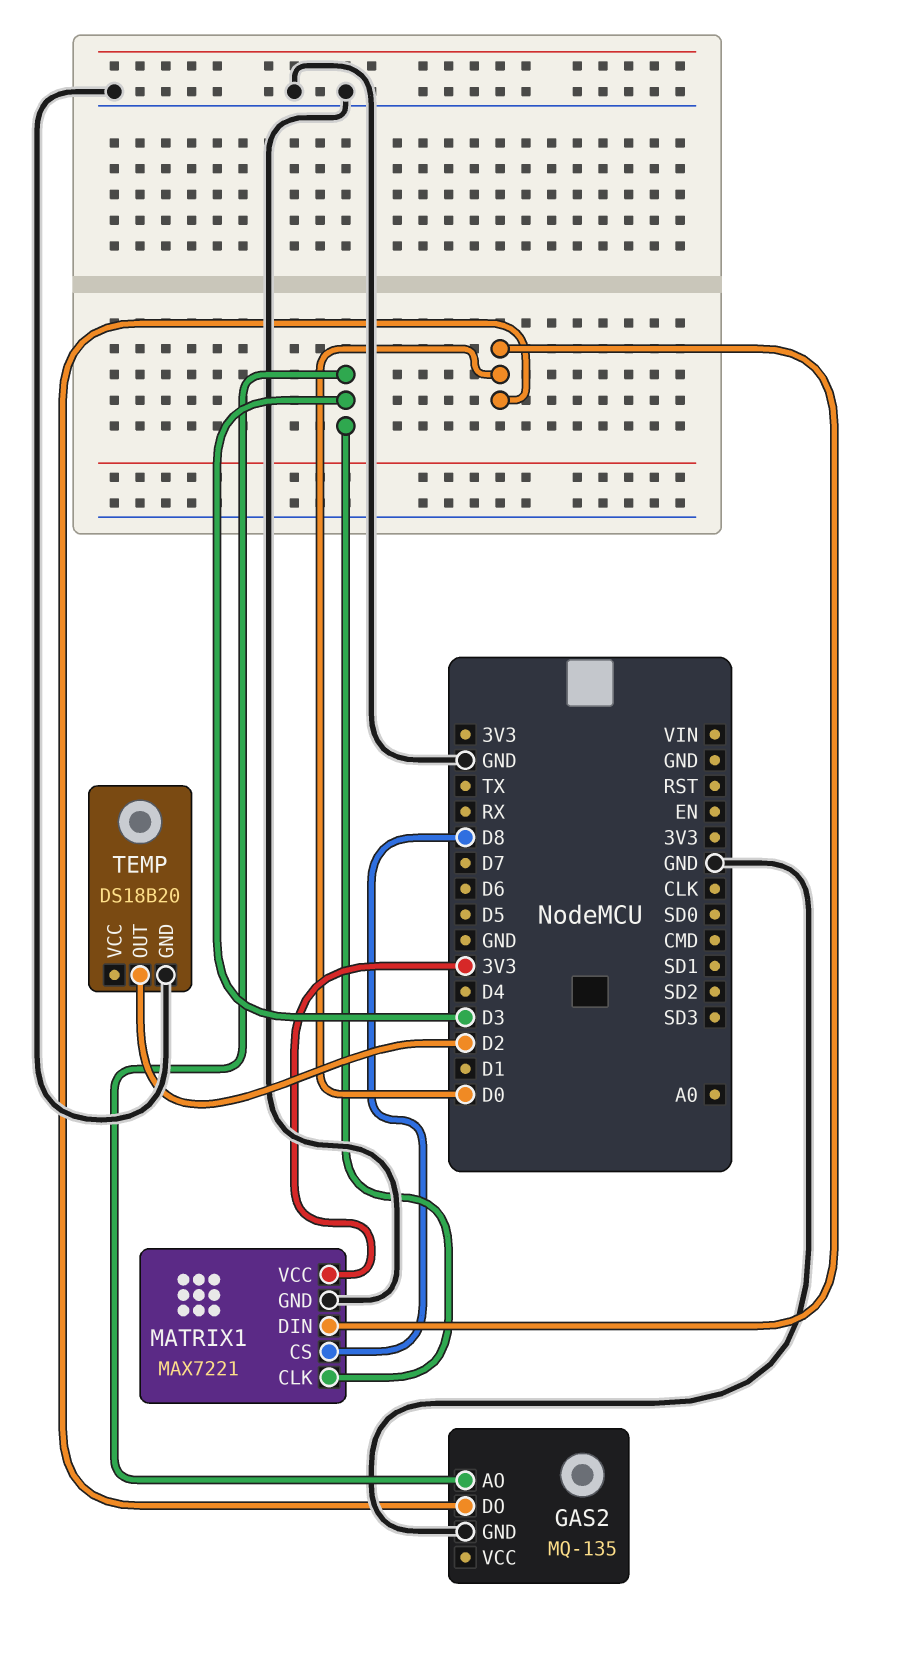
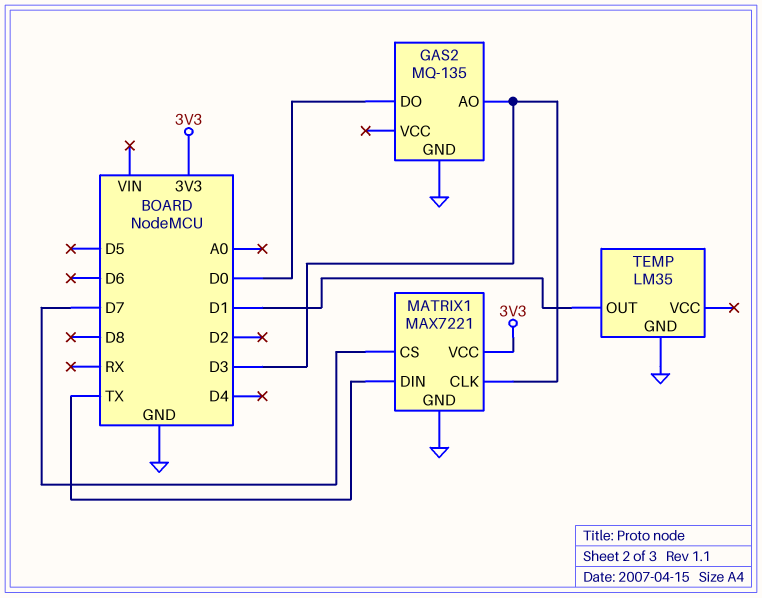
MATRIX1 pin CS: D8 -> D7
MATRIX1 pin DIN: D0 -> TX
TEMP: DS18B20 -> LM35
TEMP pin OUT: D2 -> D1

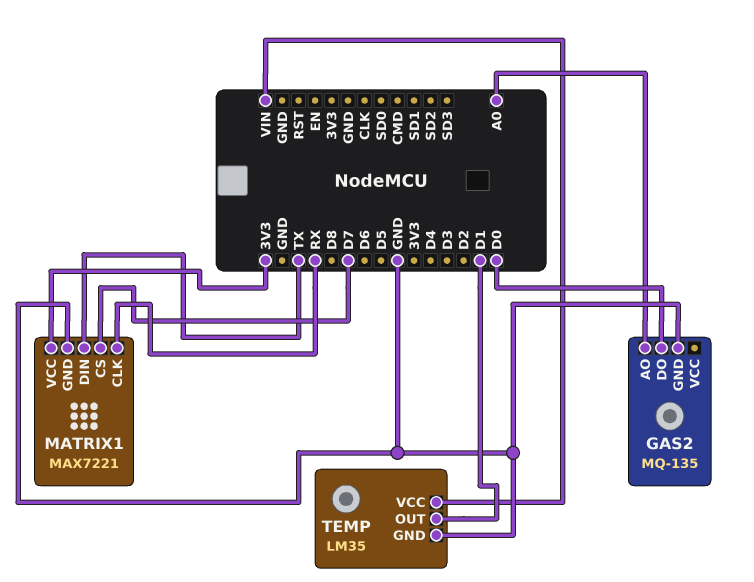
GAS2 pin AO: D3 -> A0
MATRIX1 pin CLK: D3 -> RX
TEMP pin VCC: none -> VIN

